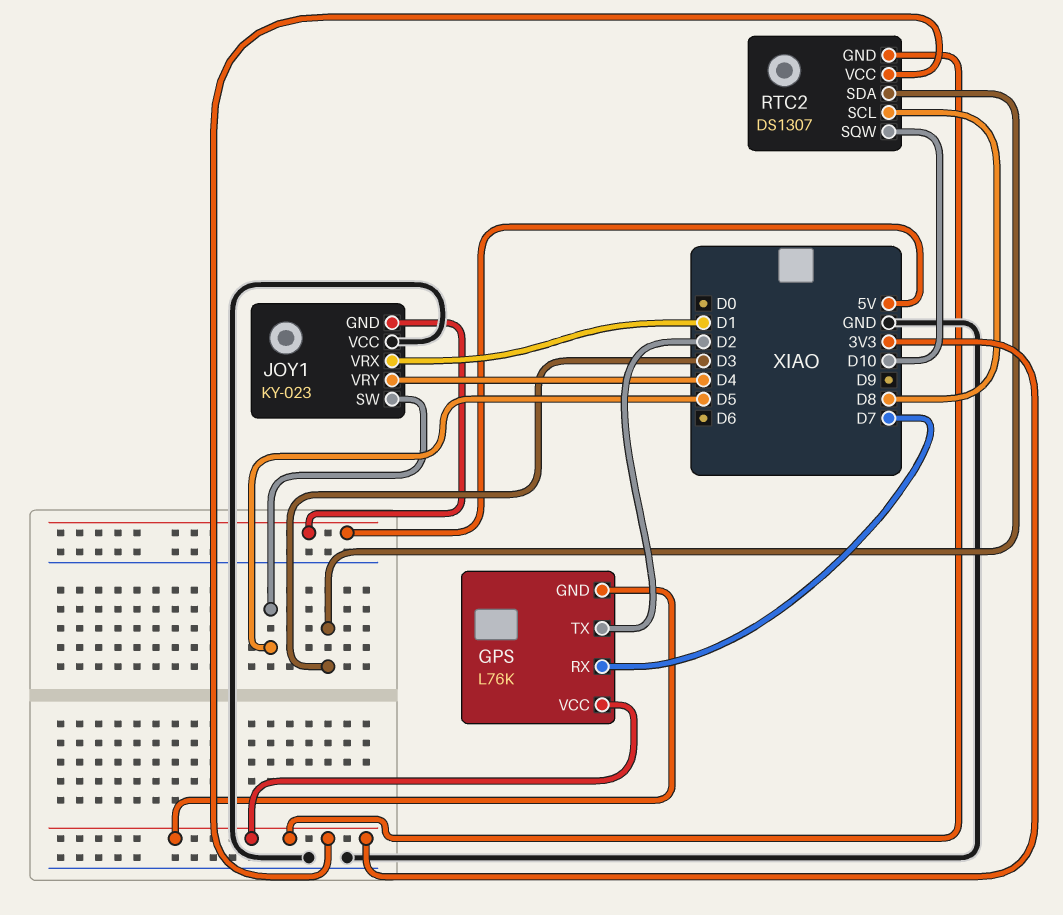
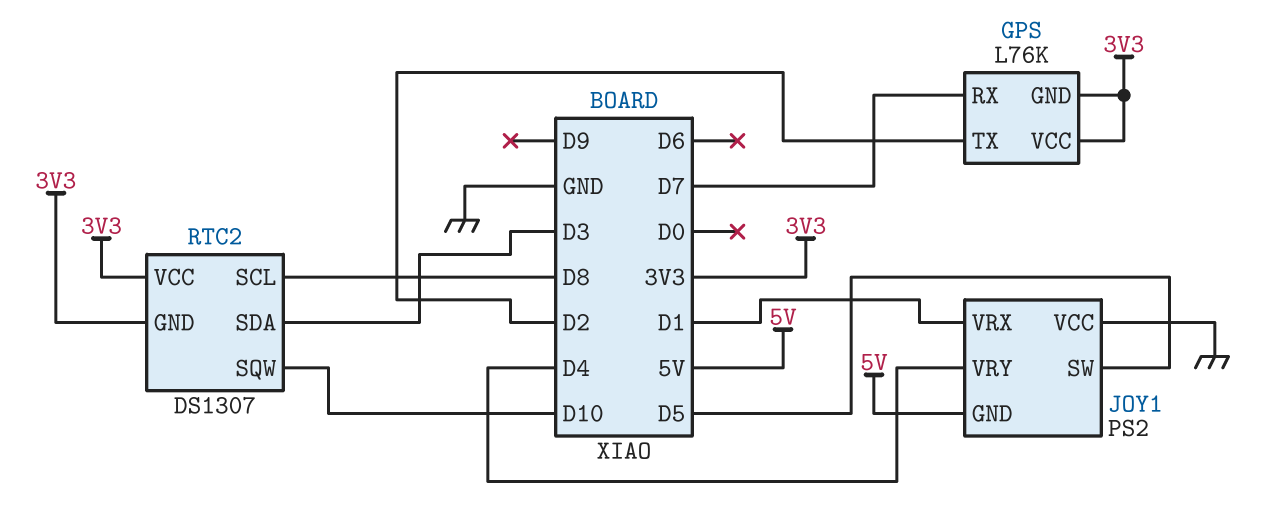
JOY1: KY-023 -> PS2

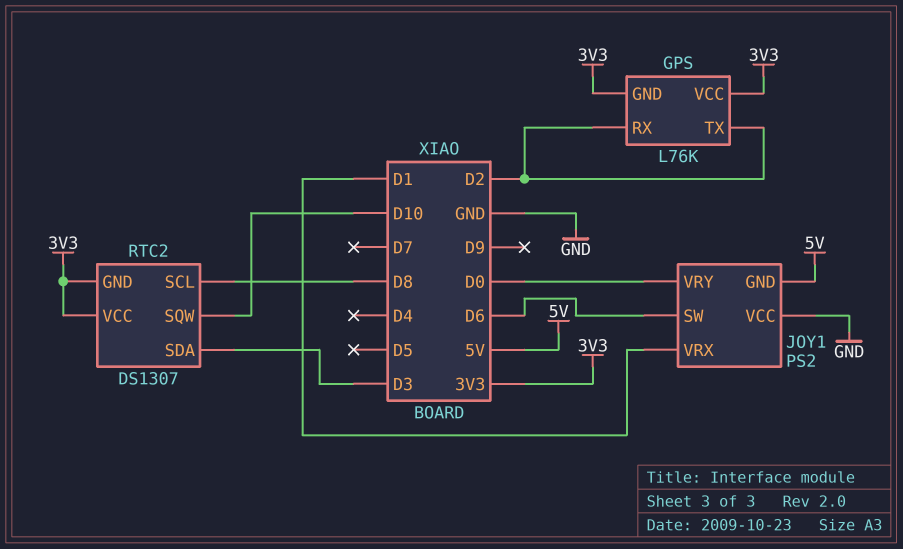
GPS pin RX: D7 -> D2
JOY1 pin SW: D5 -> D6
JOY1 pin VRY: D4 -> D0

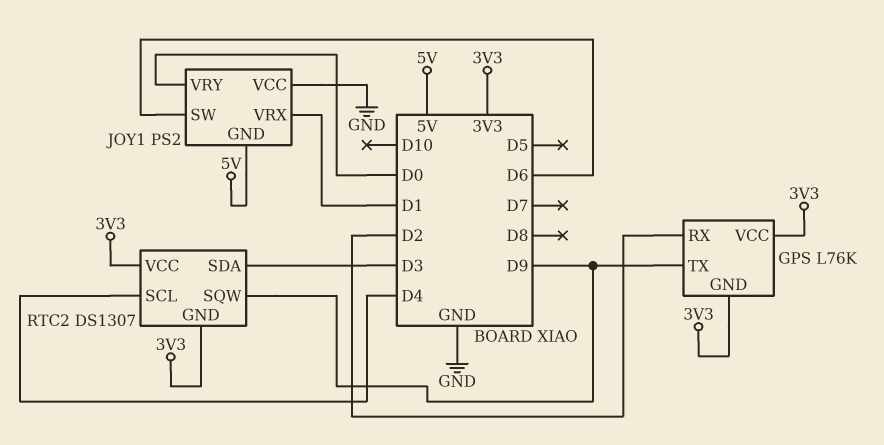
GPS pin TX: D2 -> D9
RTC2 pin SCL: D8 -> D4
RTC2 pin SQW: D10 -> D9

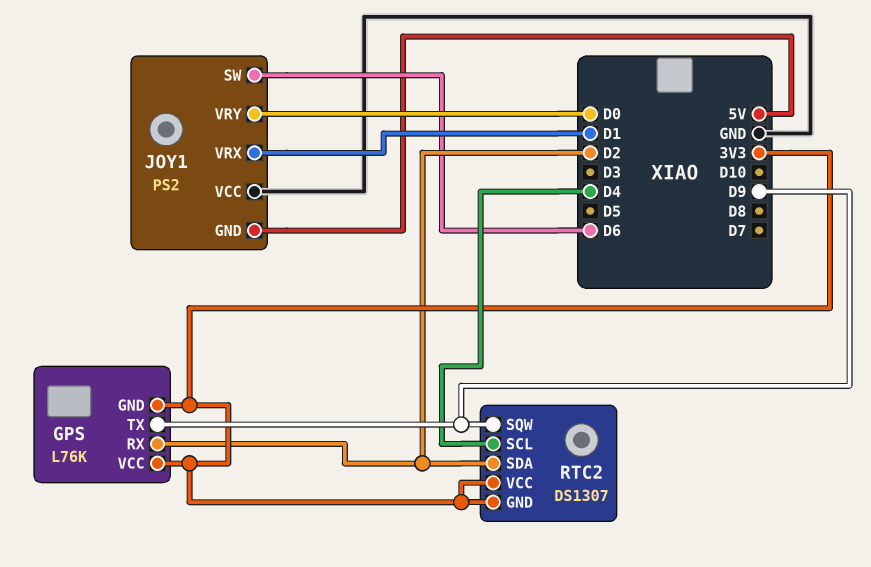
RTC2 pin SDA: D3 -> D2

